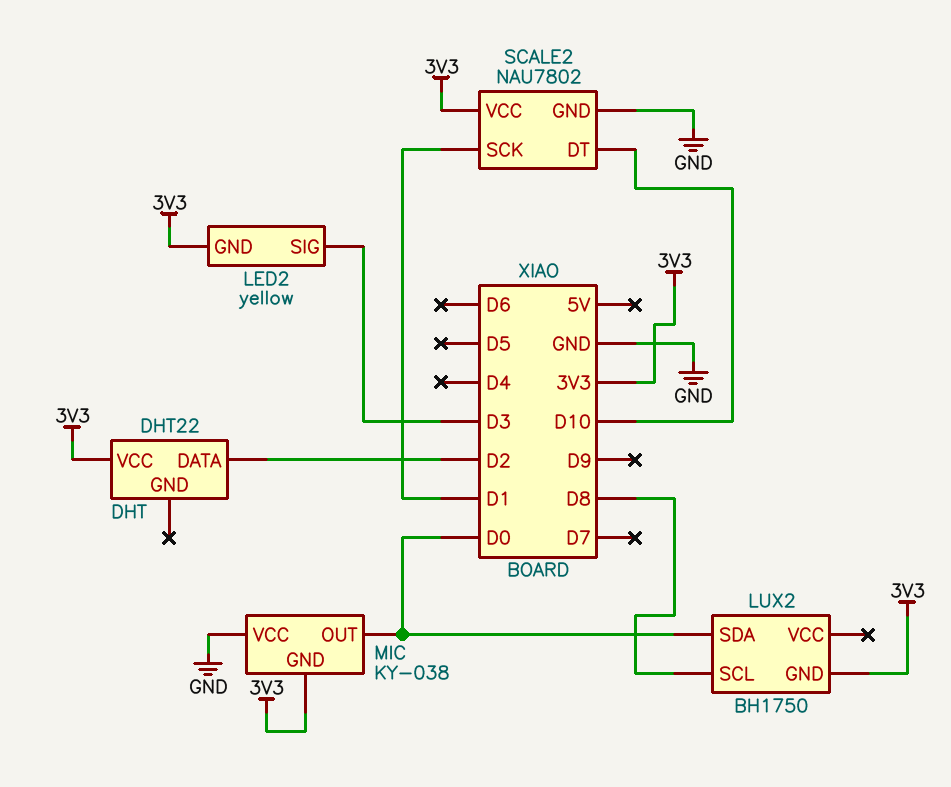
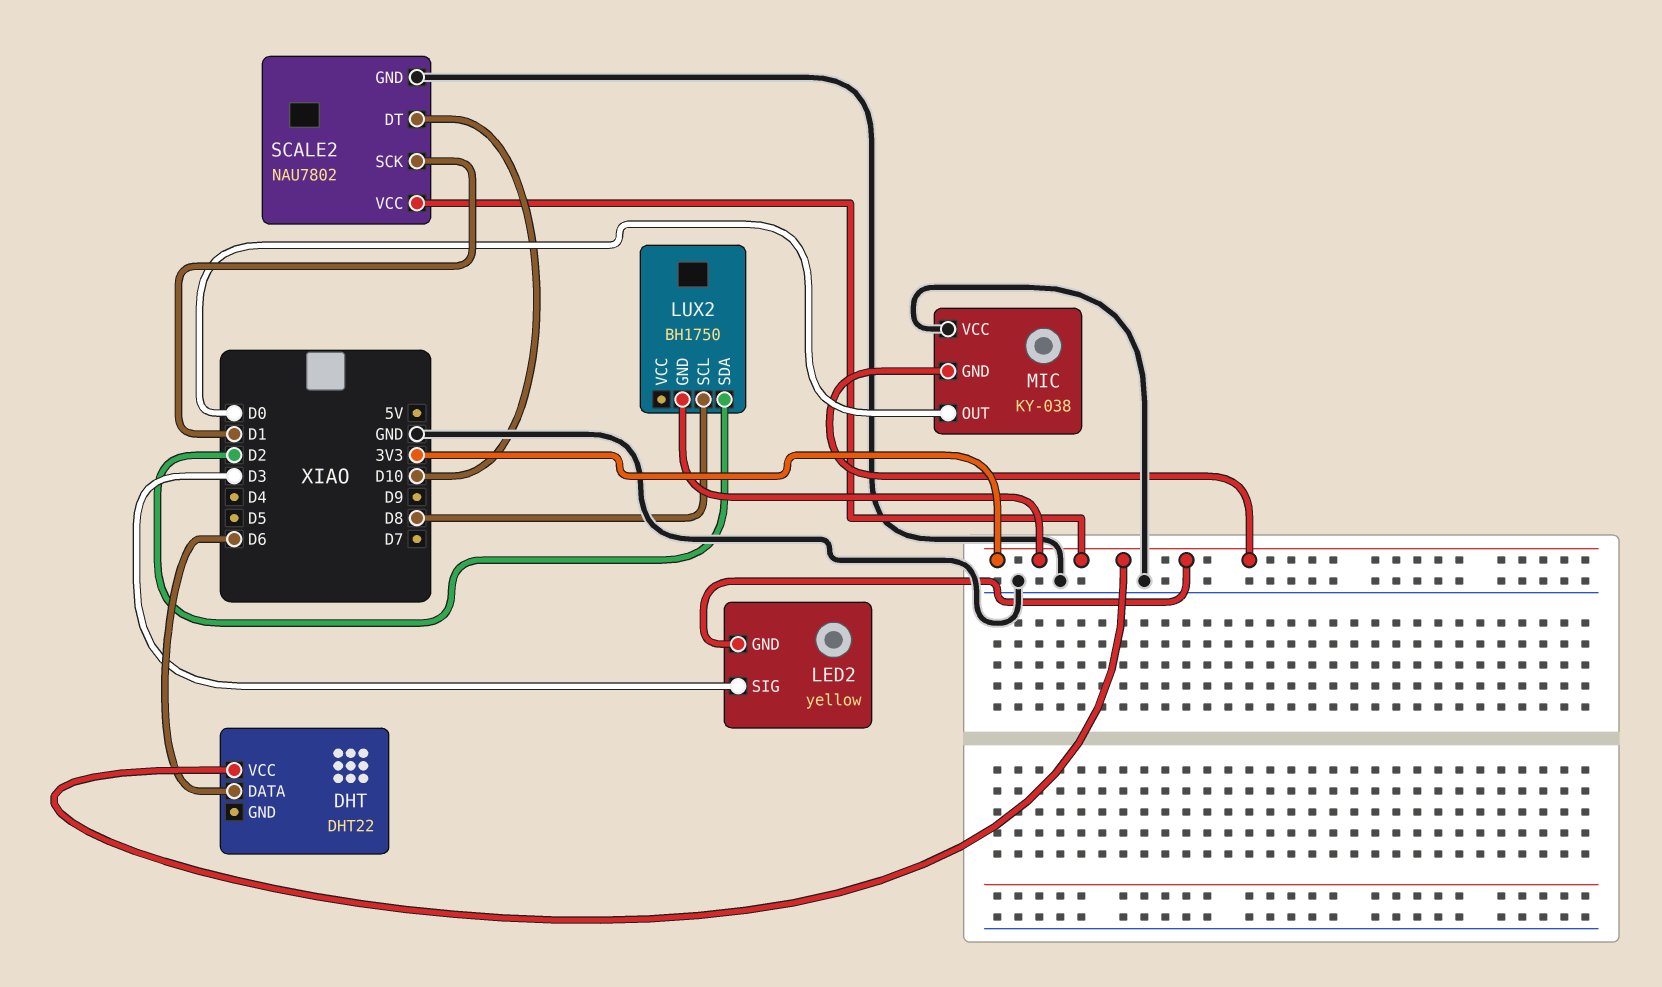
DHT pin DATA: D2 -> D6
LUX2 pin SDA: D0 -> D2

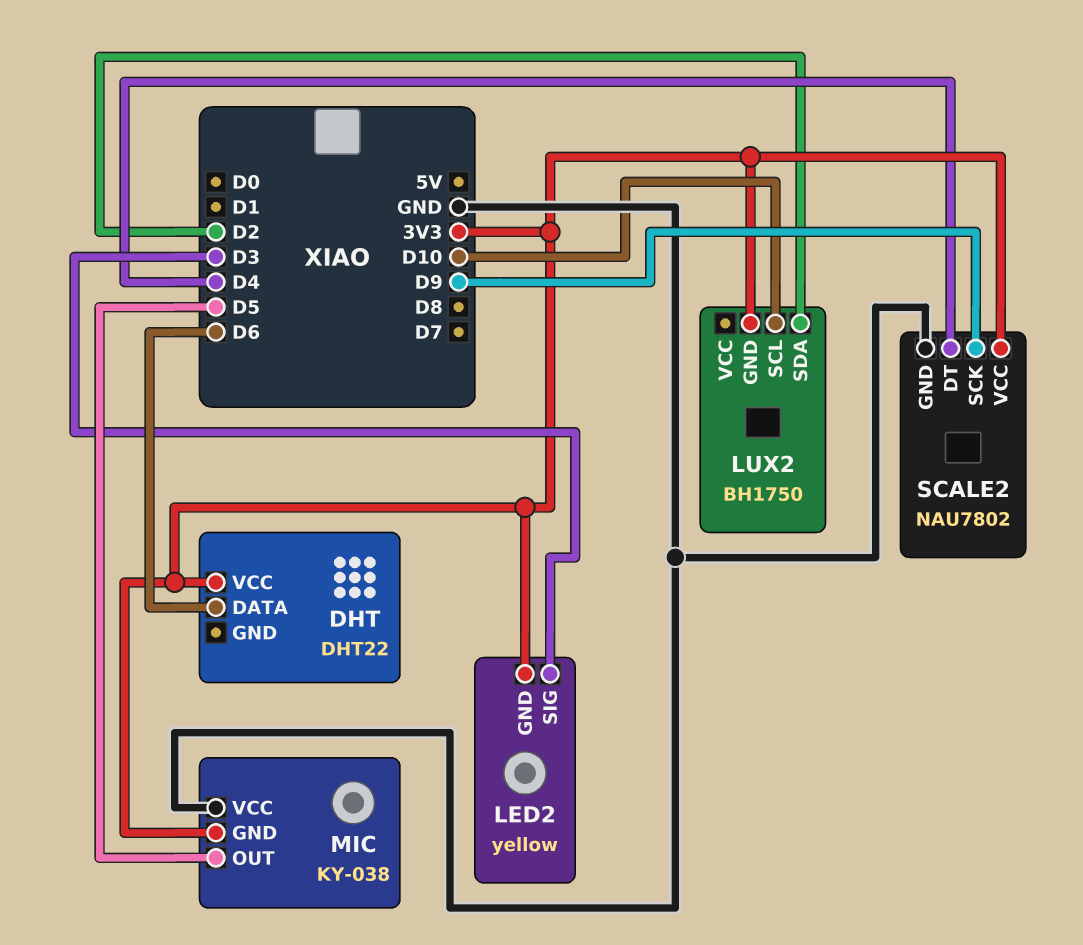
LUX2 pin SCL: D8 -> D10
MIC pin OUT: D0 -> D5
SCALE2 pin DT: D10 -> D4
SCALE2 pin SCK: D1 -> D9

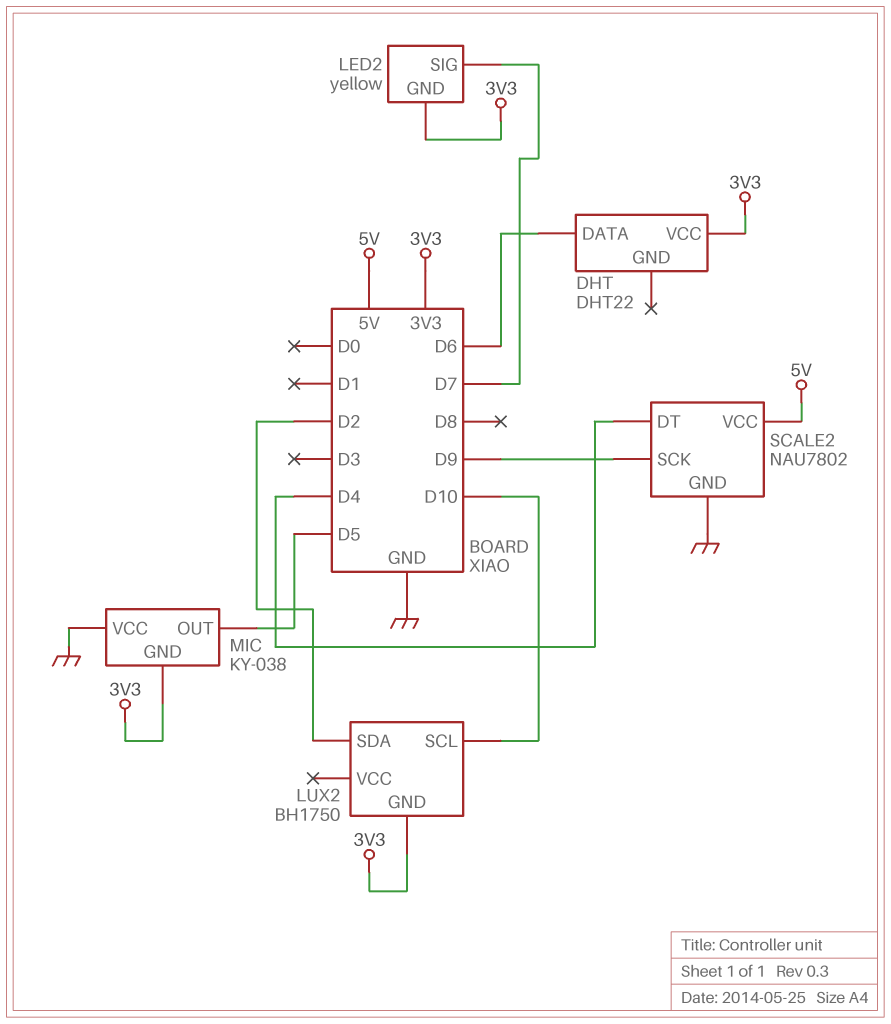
LED2 pin SIG: D3 -> D7
SCALE2 pin VCC: 3V3 -> 5V

